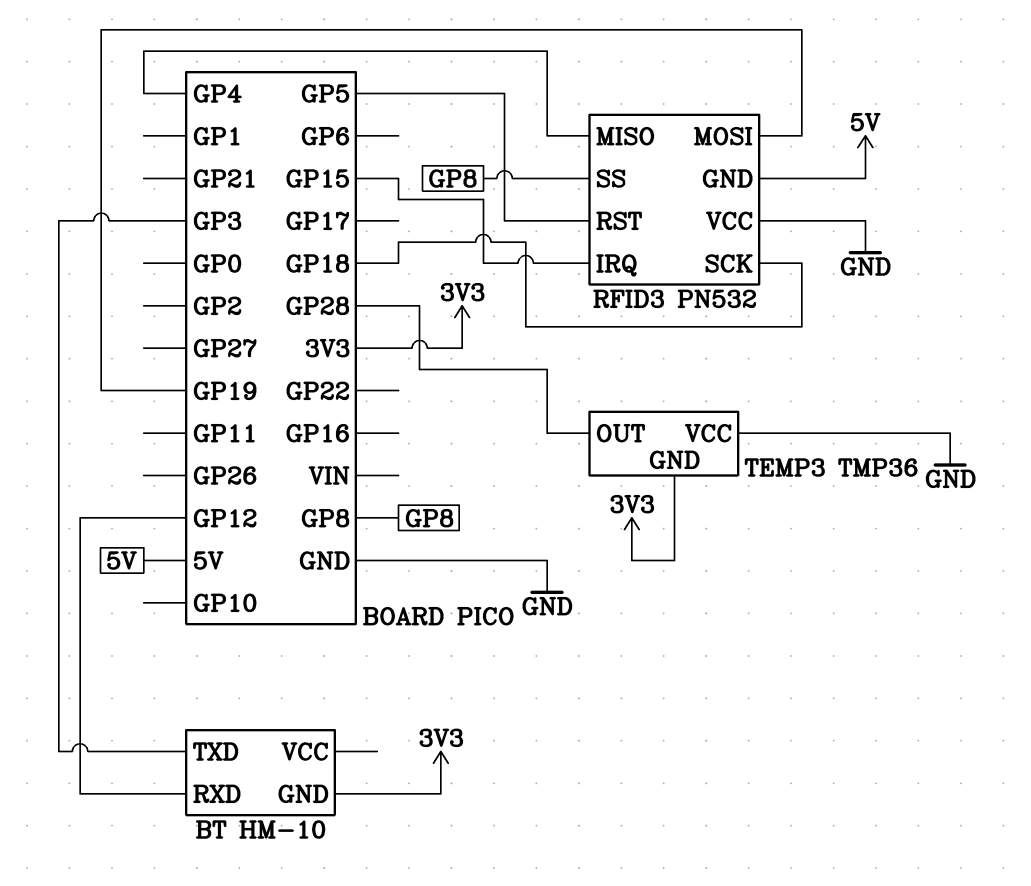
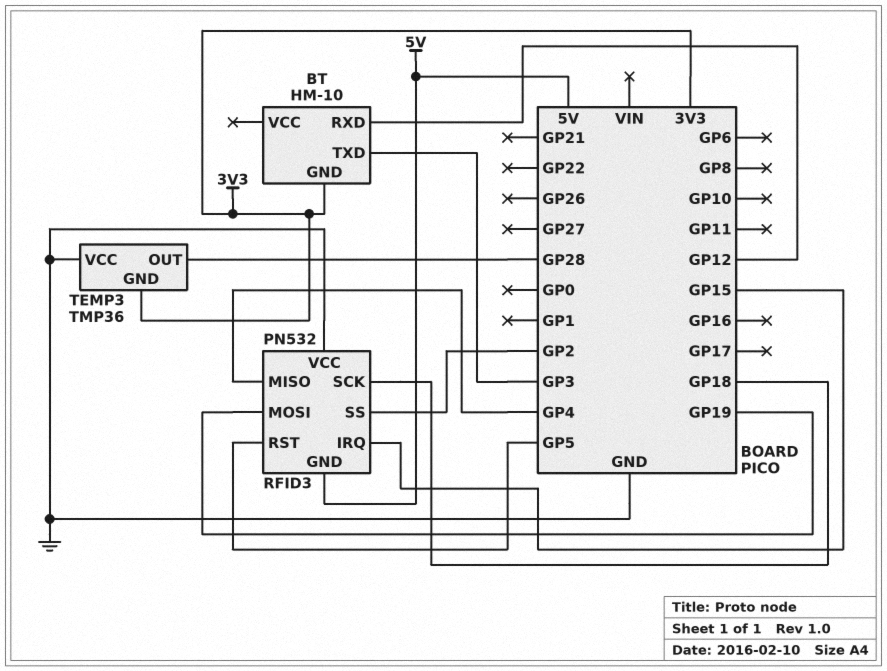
RFID3 pin SS: GP8 -> GP2

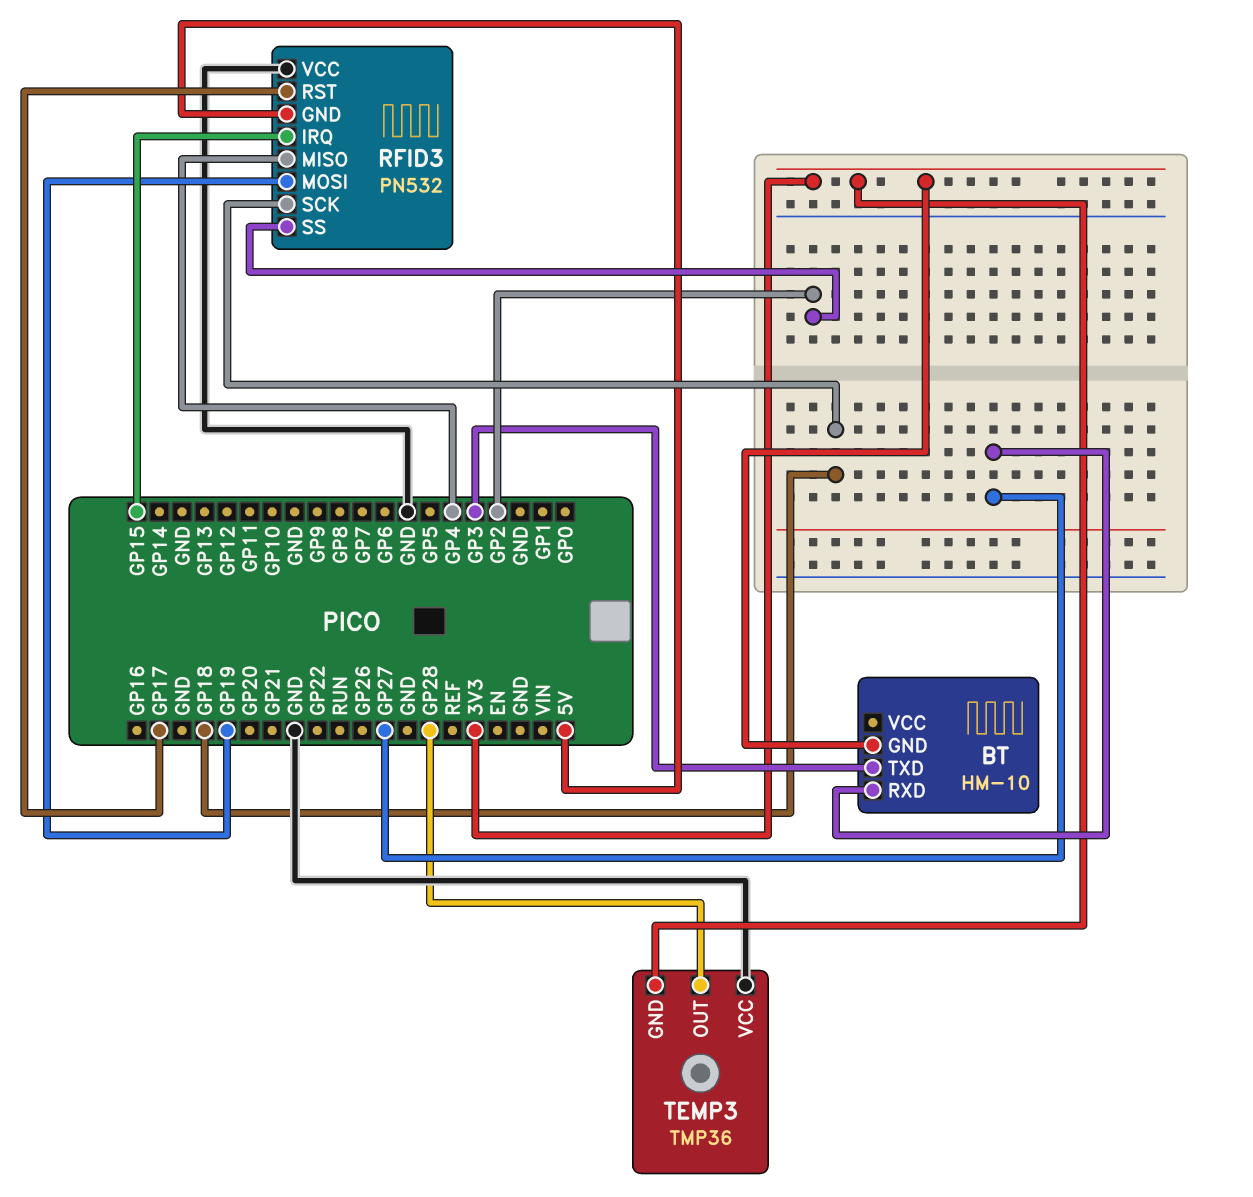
BT pin RXD: GP12 -> GP27
RFID3 pin RST: GP5 -> GP17

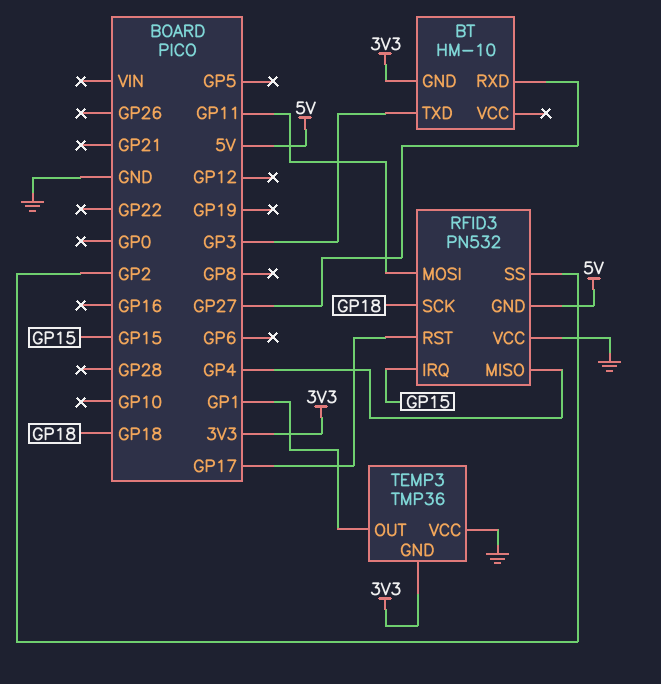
RFID3 pin MOSI: GP19 -> GP11
TEMP3 pin OUT: GP28 -> GP1

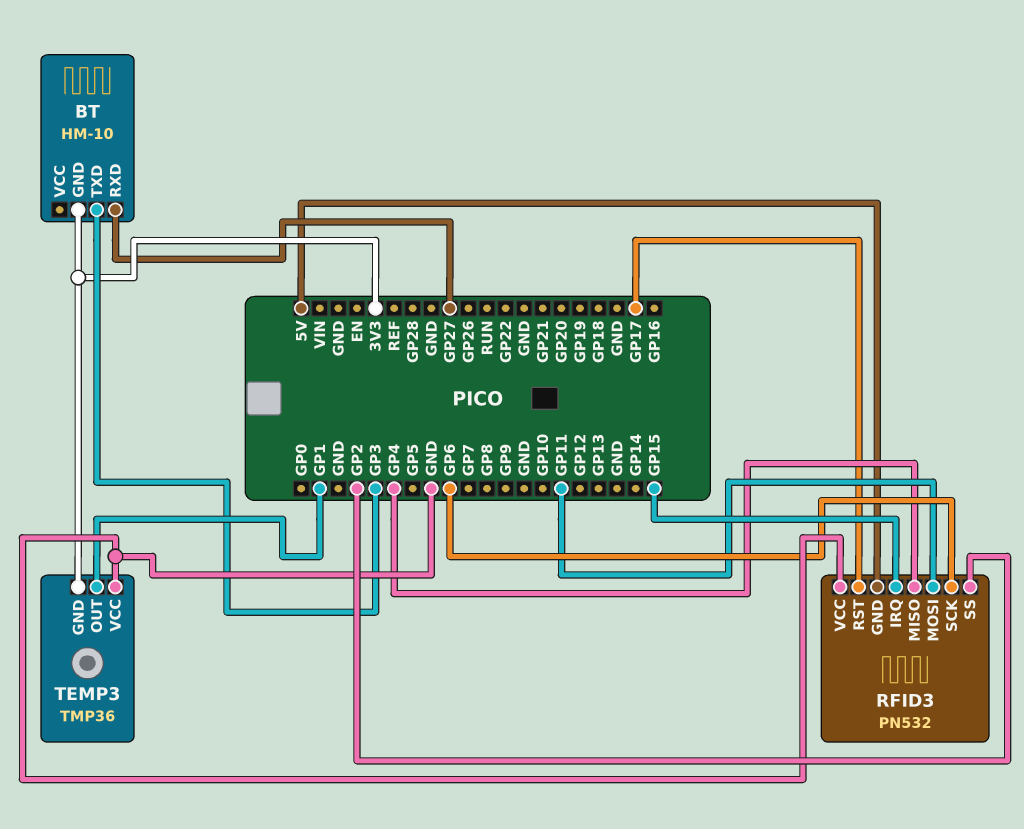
RFID3 pin SCK: GP18 -> GP6

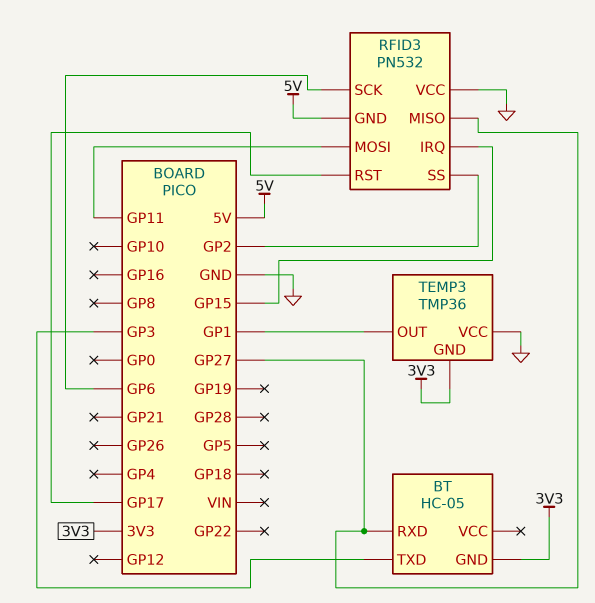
BT: HM-10 -> HC-05
RFID3 pin MISO: GP4 -> GP27

